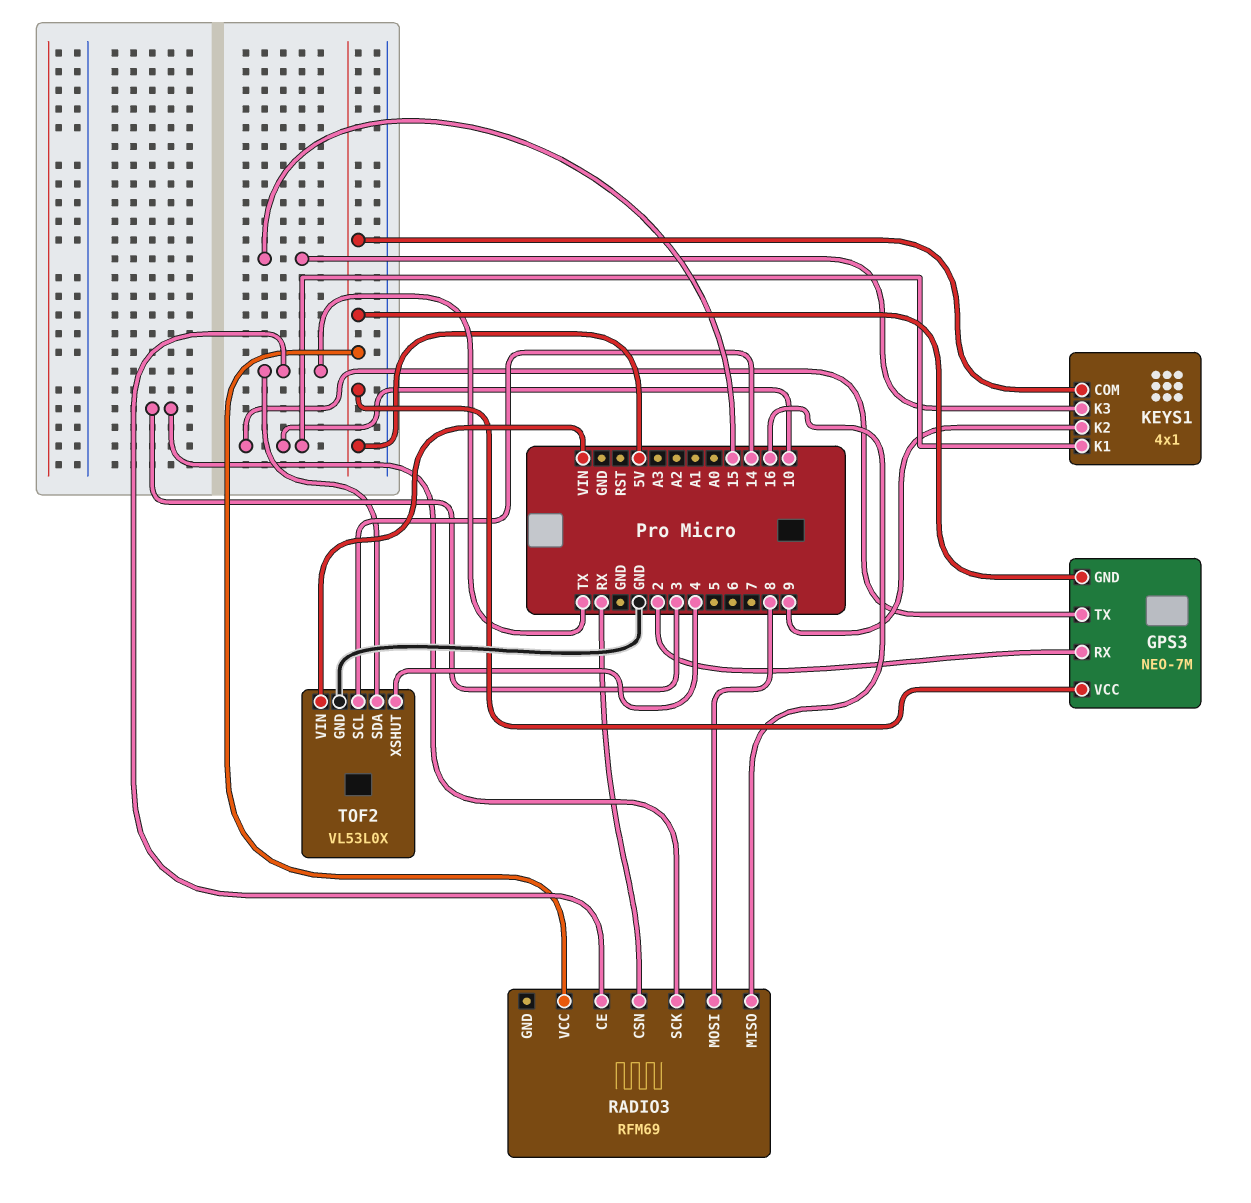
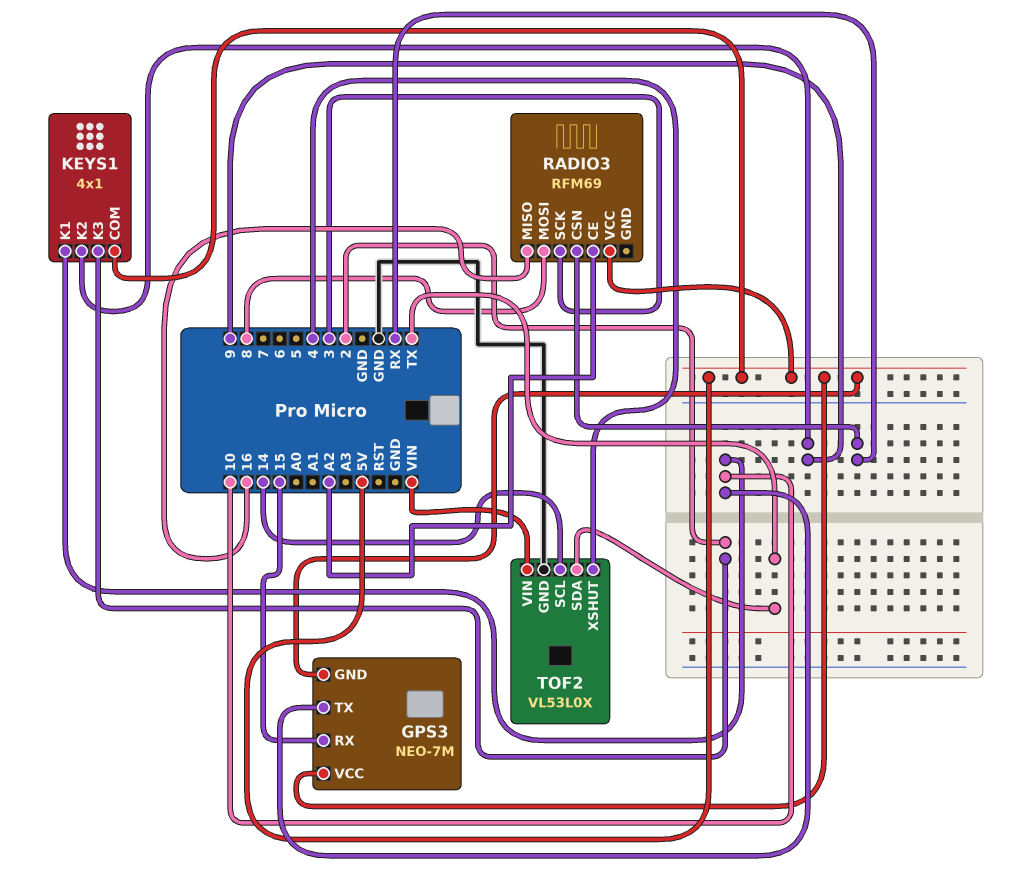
GPS3 pin RX: 2 -> 15
KEYS1 pin K3: 15 -> 2
RADIO3 pin CE: TX -> A2

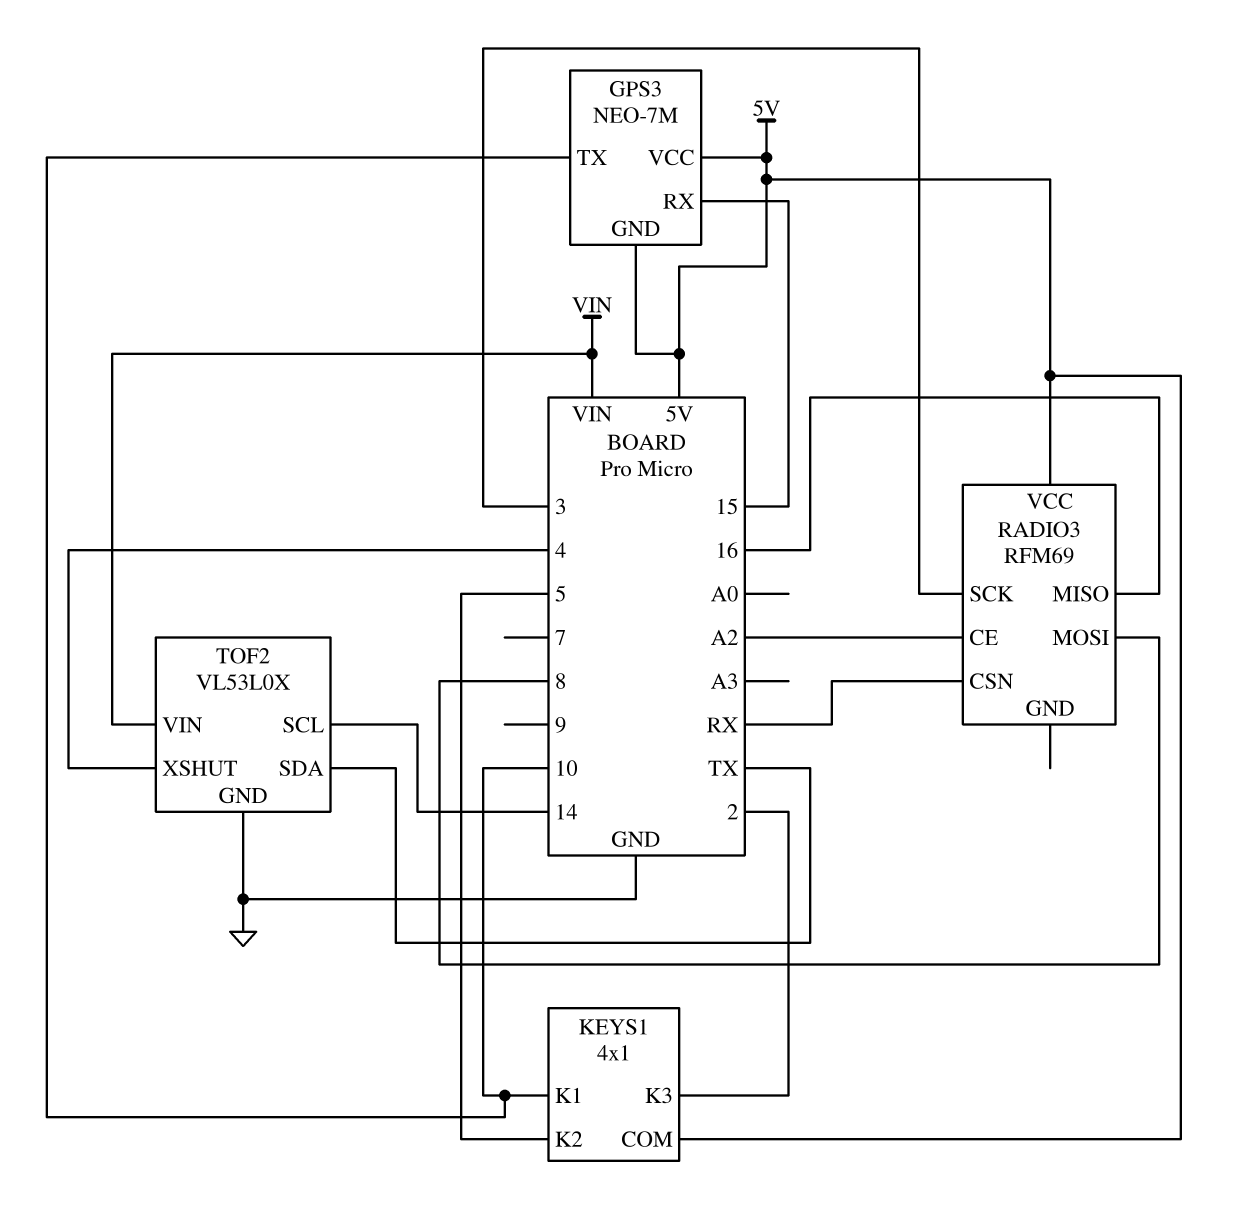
KEYS1 pin K2: 9 -> 5

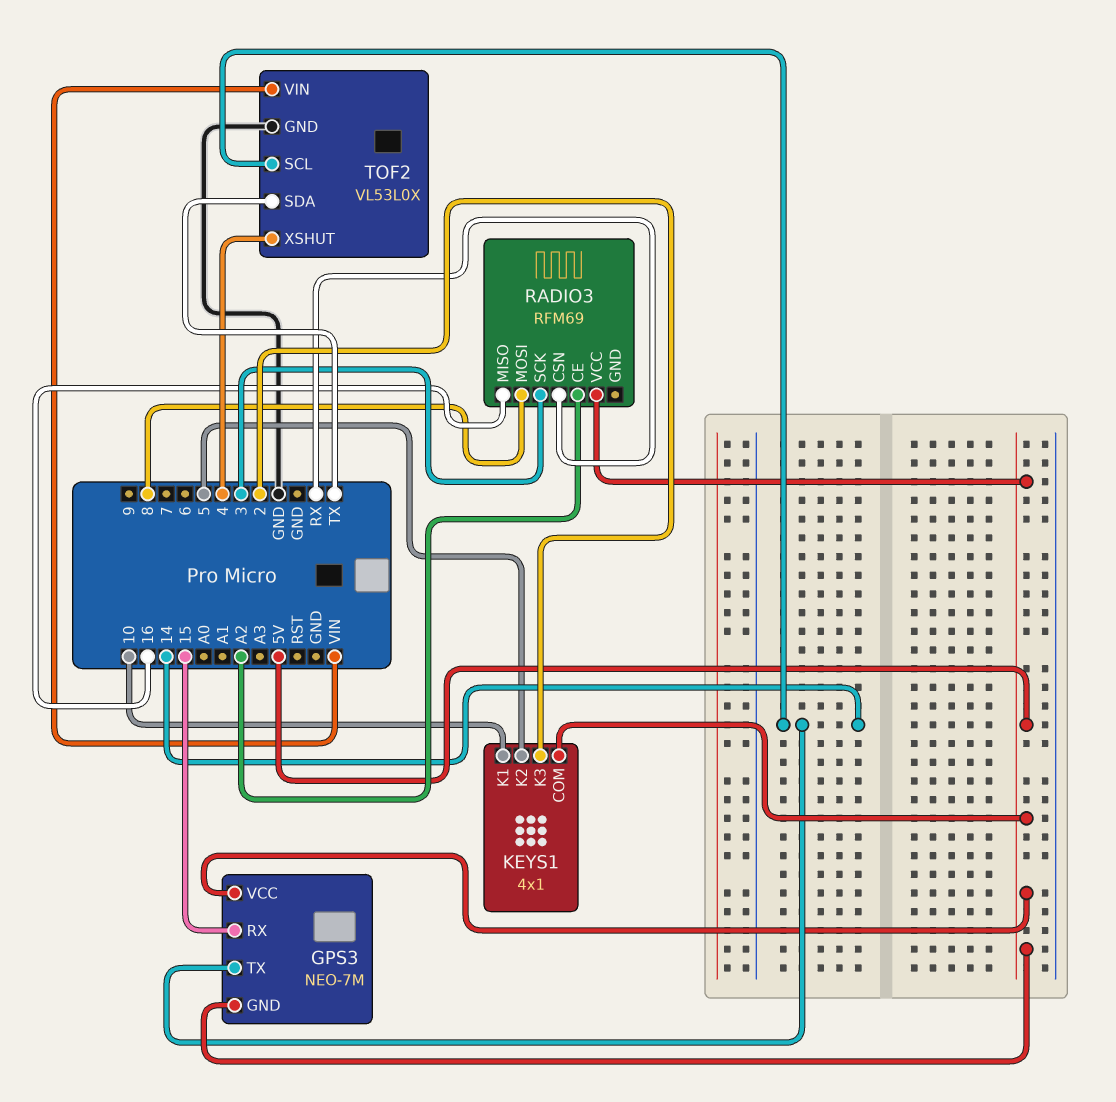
GPS3 pin TX: 10 -> 14

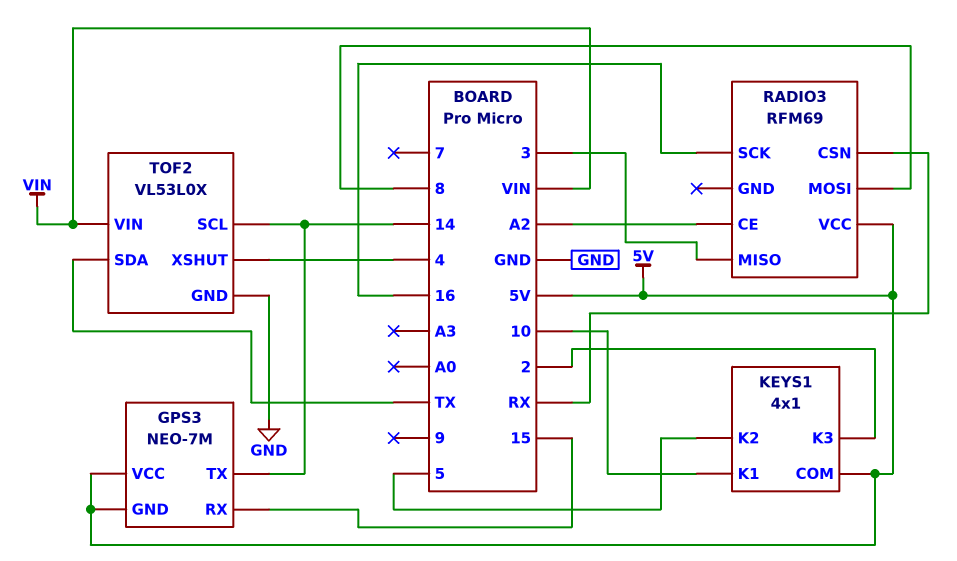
RADIO3 pin MISO: 16 -> 3
RADIO3 pin SCK: 3 -> 16

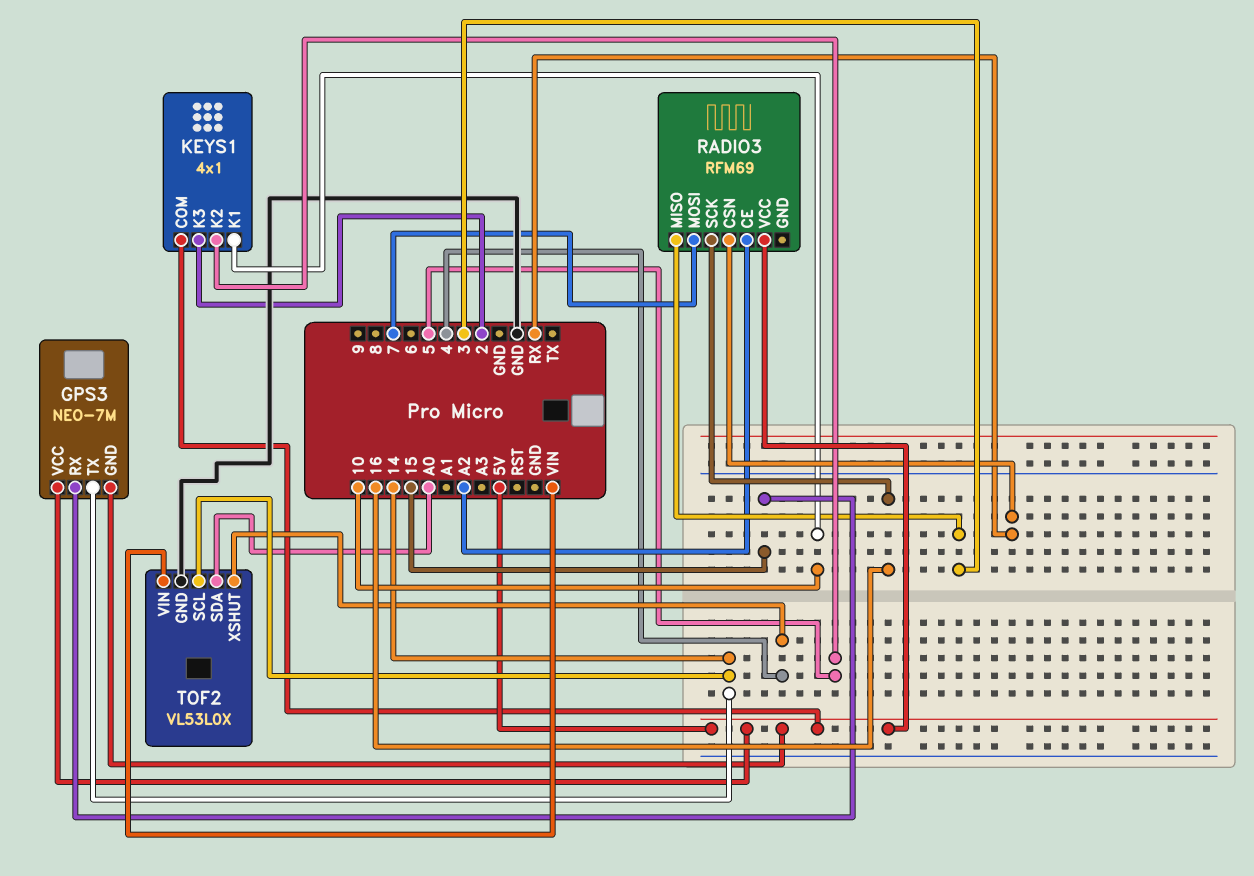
RADIO3 pin MOSI: 8 -> 7
TOF2 pin SDA: TX -> A0

